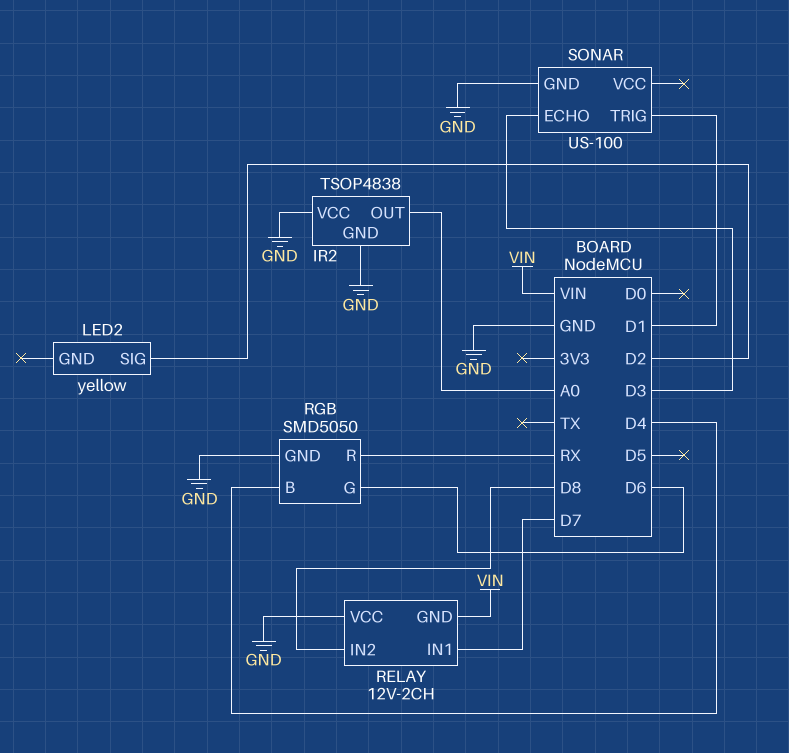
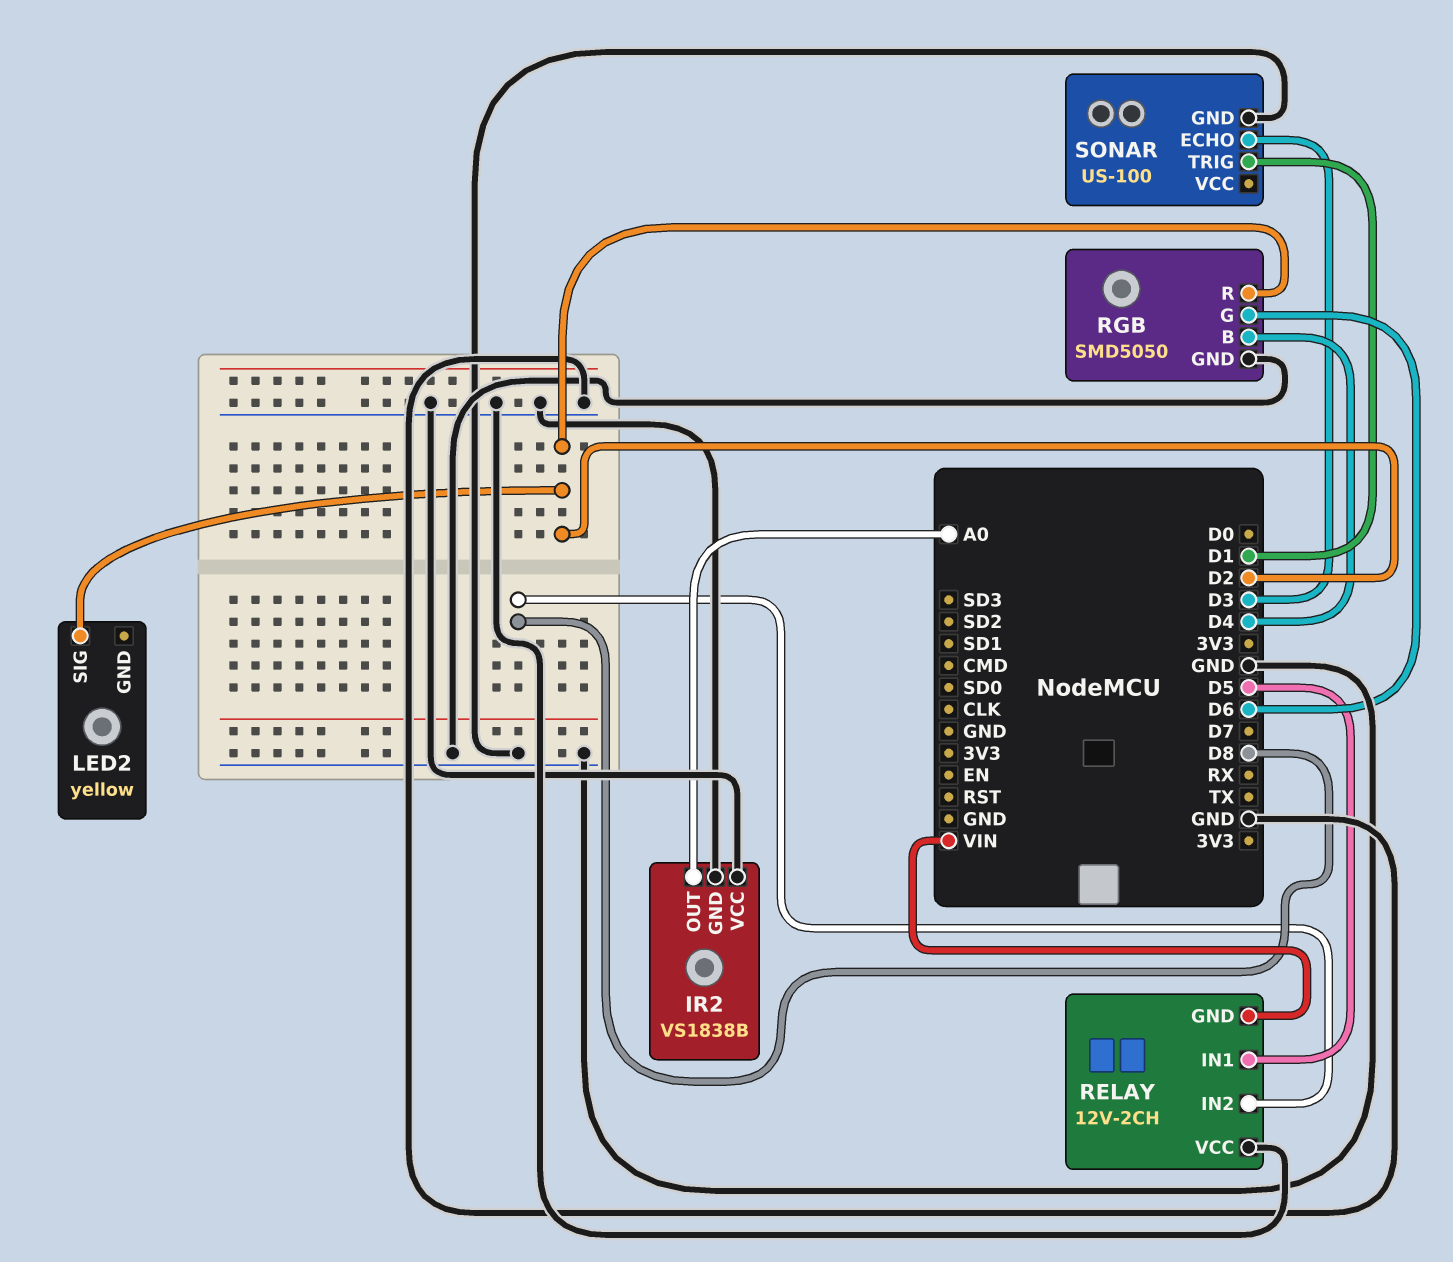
IR2: TSOP4838 -> VS1838B
RELAY pin IN1: D7 -> D5
RGB pin R: RX -> D2

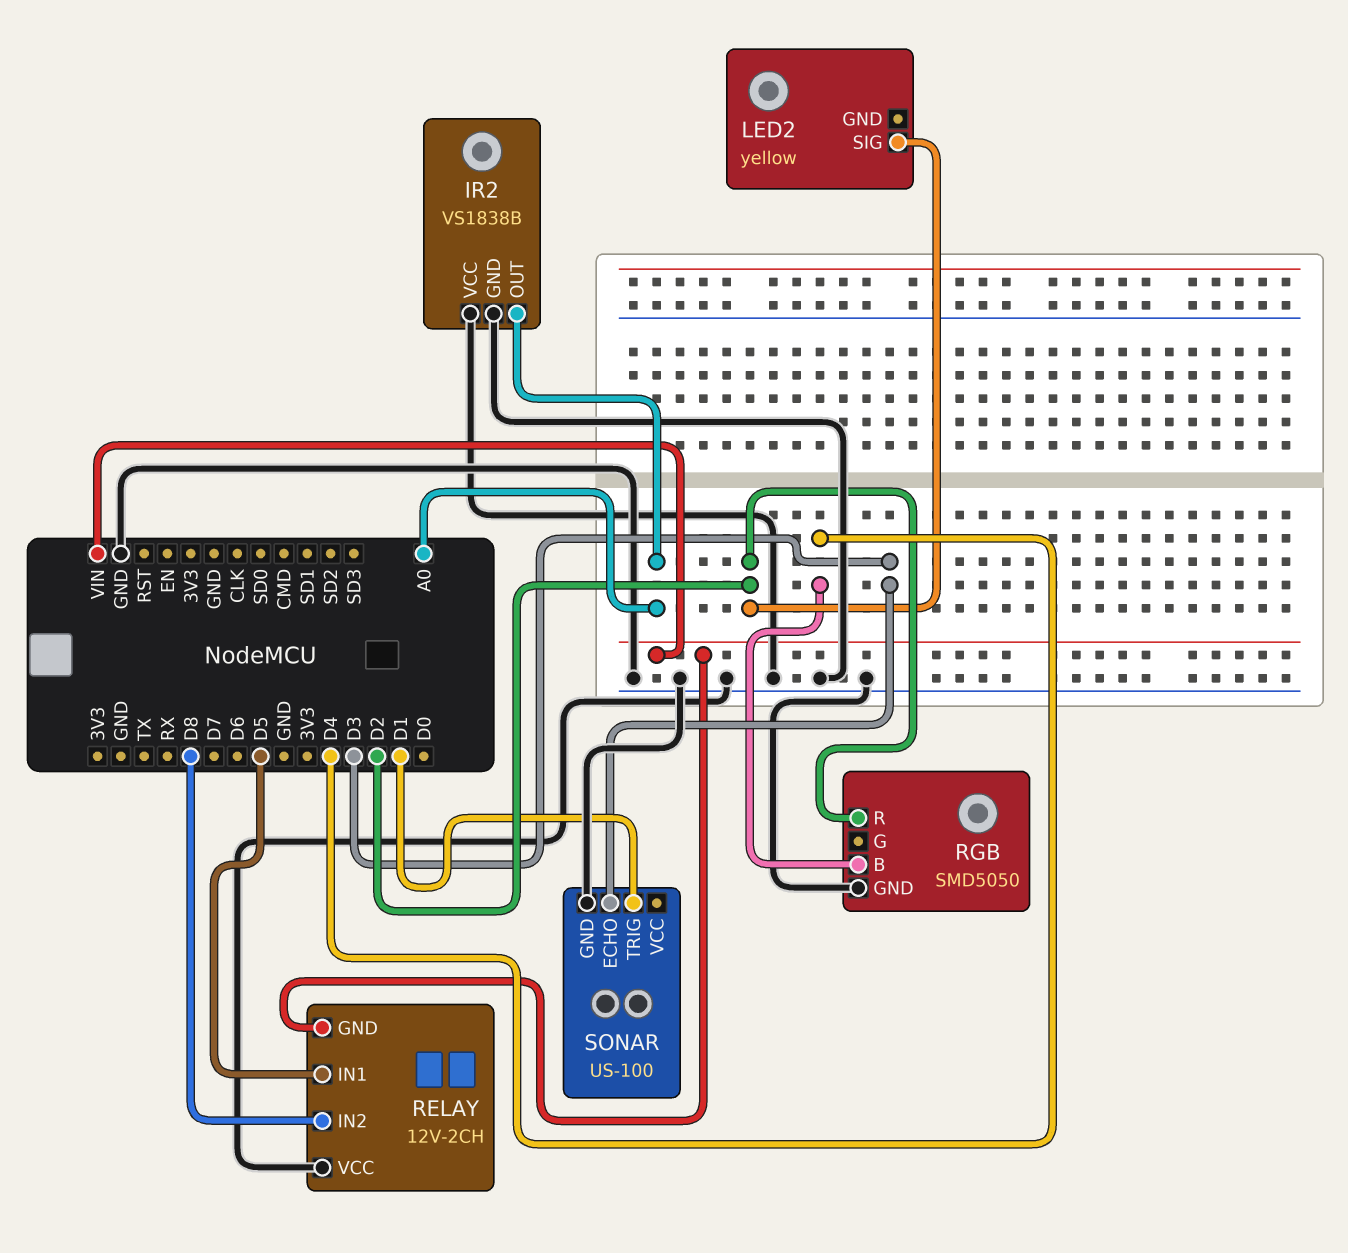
RGB pin G: D6 -> none

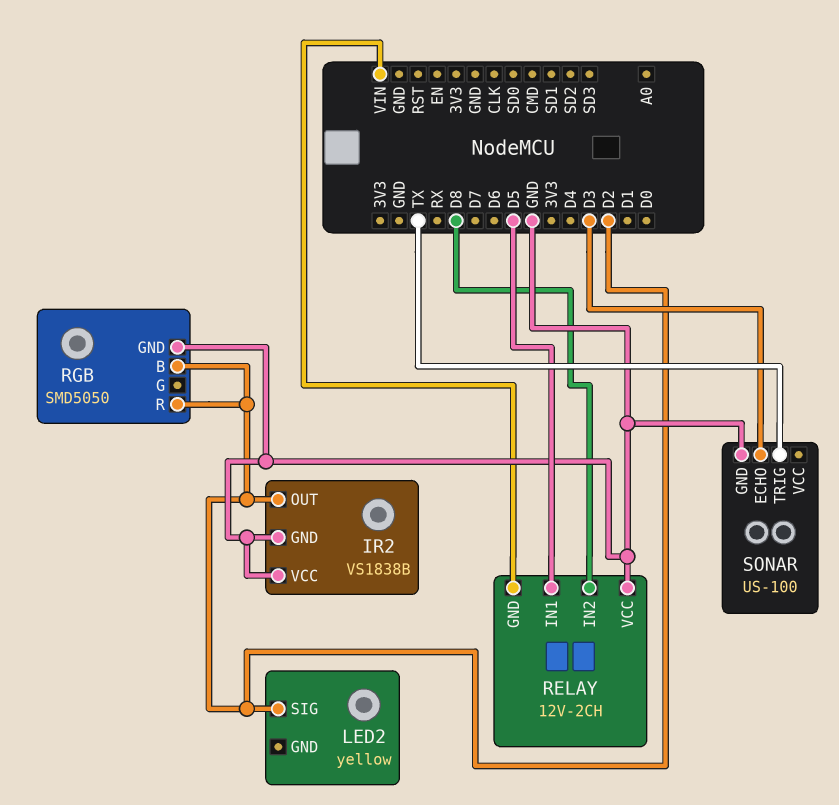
IR2 pin OUT: A0 -> D2
RGB pin B: D4 -> D2
SONAR pin TRIG: D1 -> TX

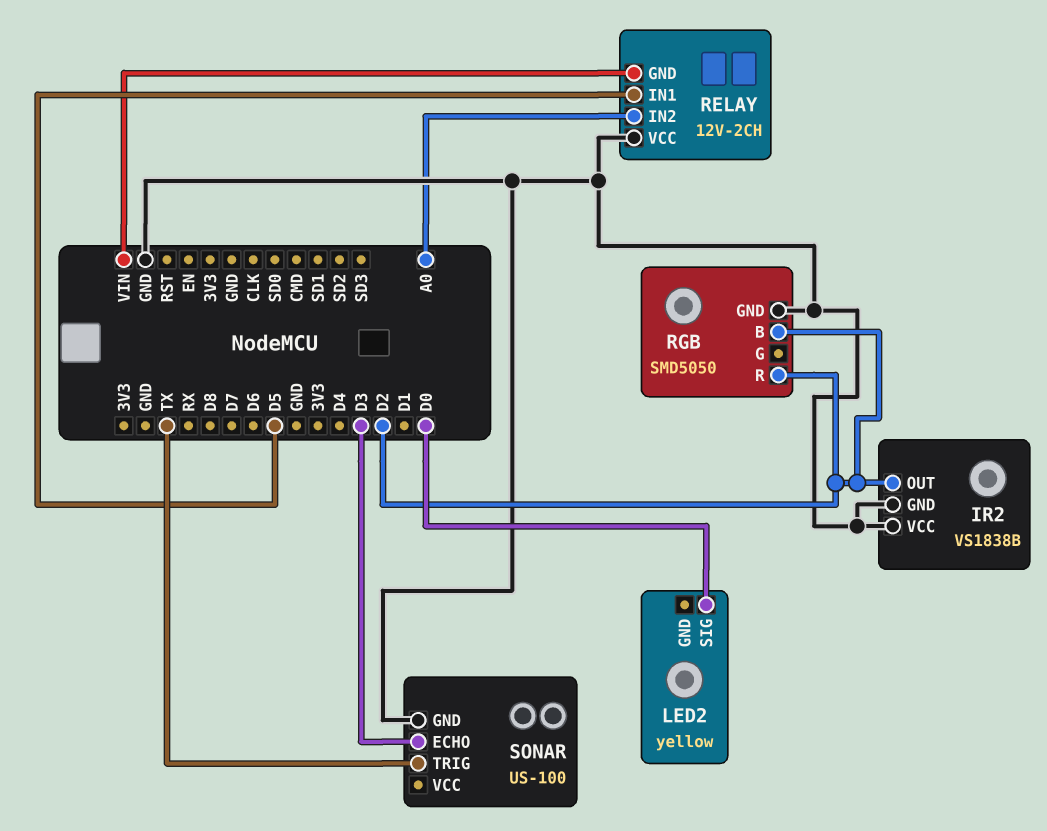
LED2 pin SIG: D2 -> D0
RELAY pin IN2: D8 -> A0

